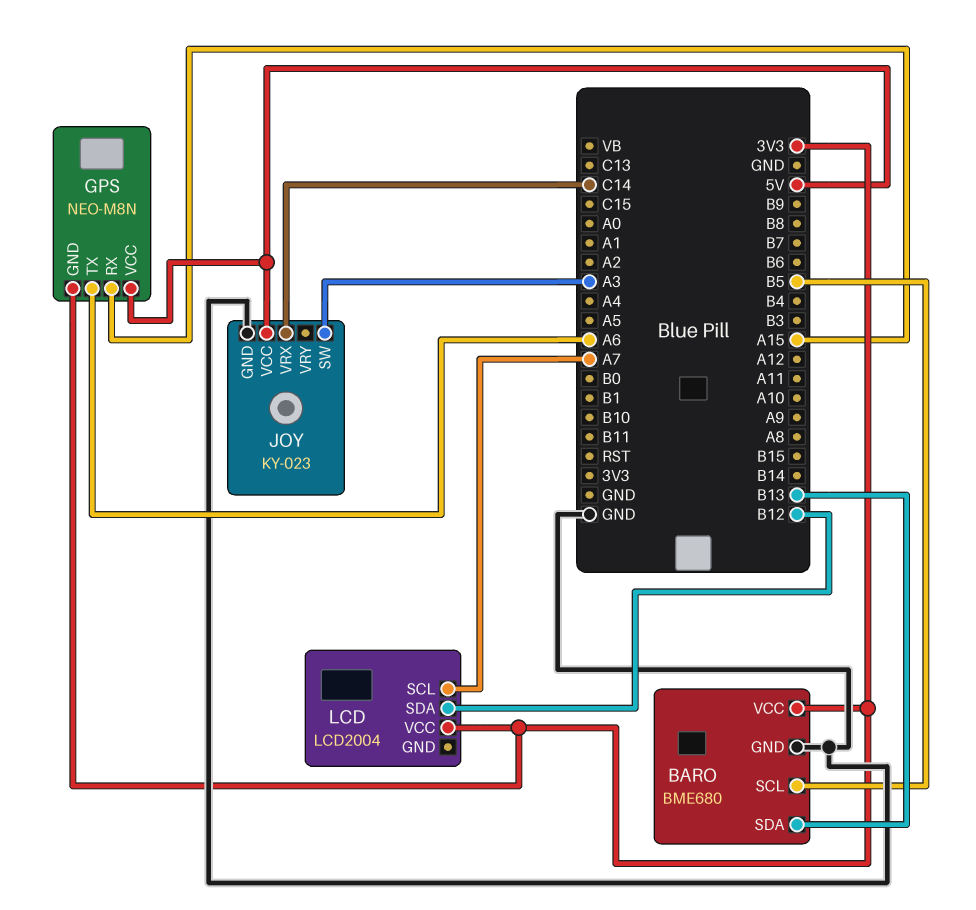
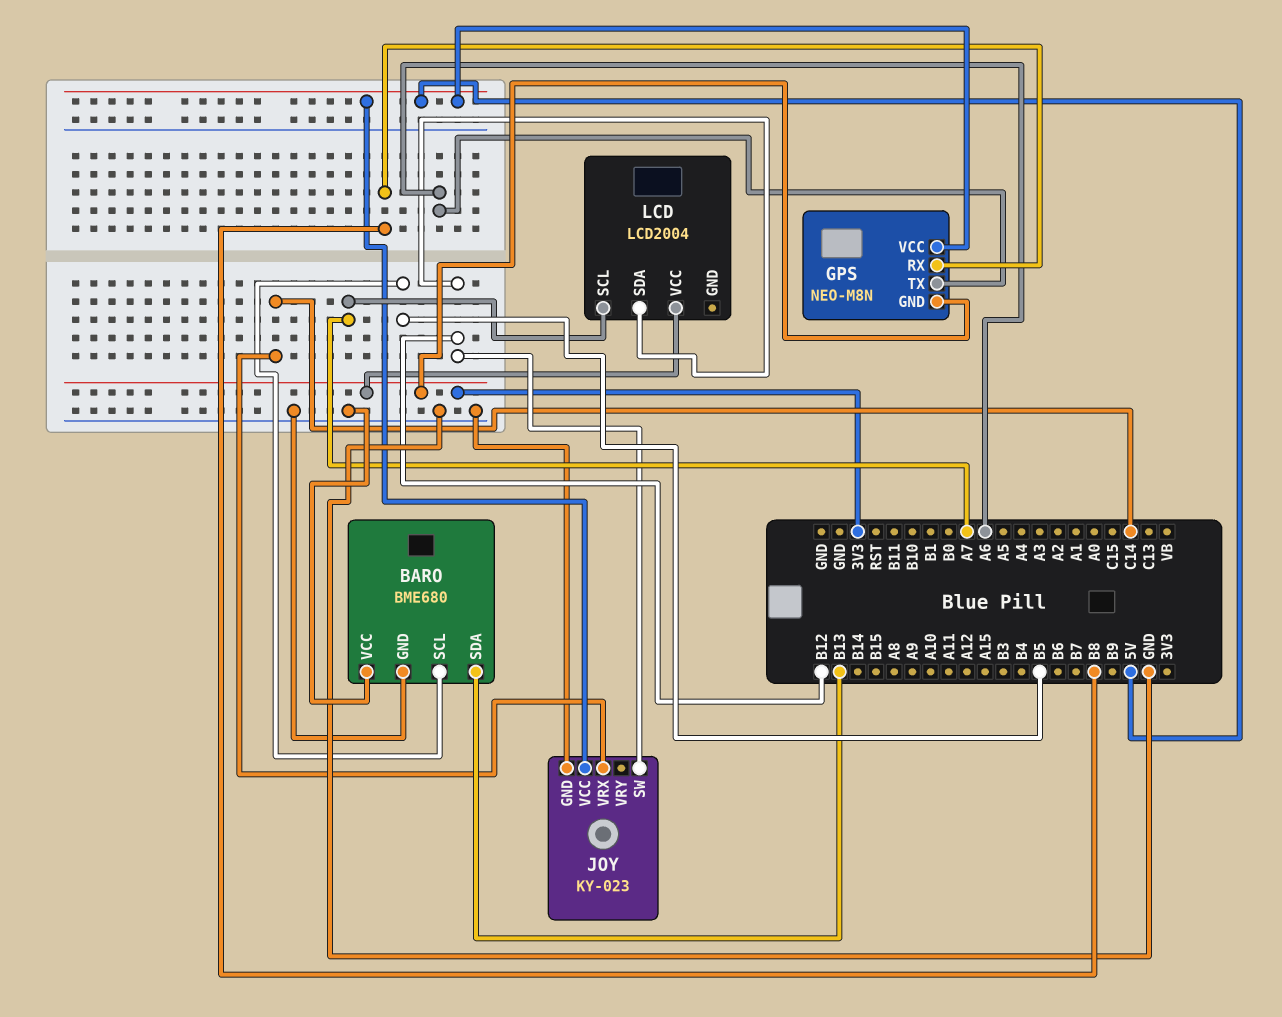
BARO pin VCC: 3V3 -> GND
GPS pin RX: A15 -> B8
JOY pin SW: A3 -> B12

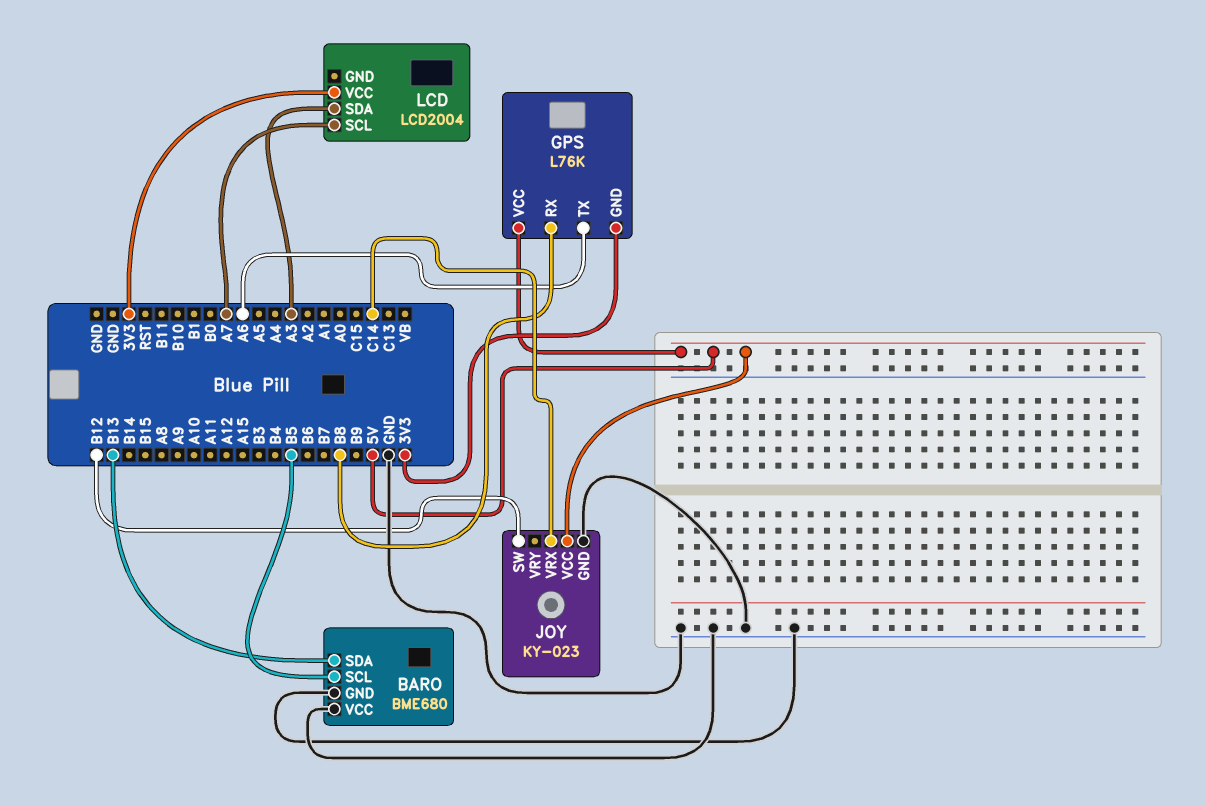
GPS: NEO-M8N -> L76K
LCD pin SDA: B12 -> A3

